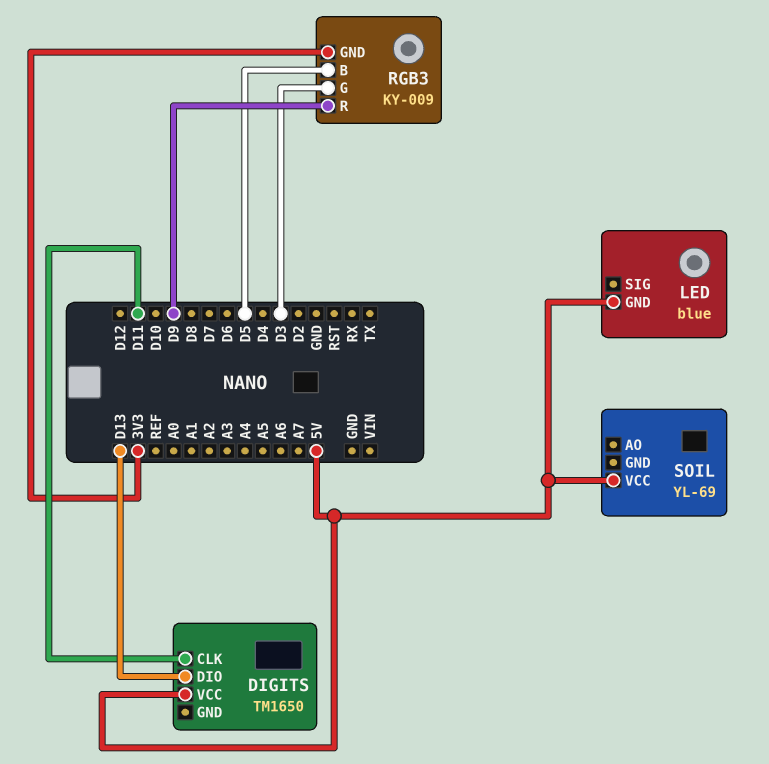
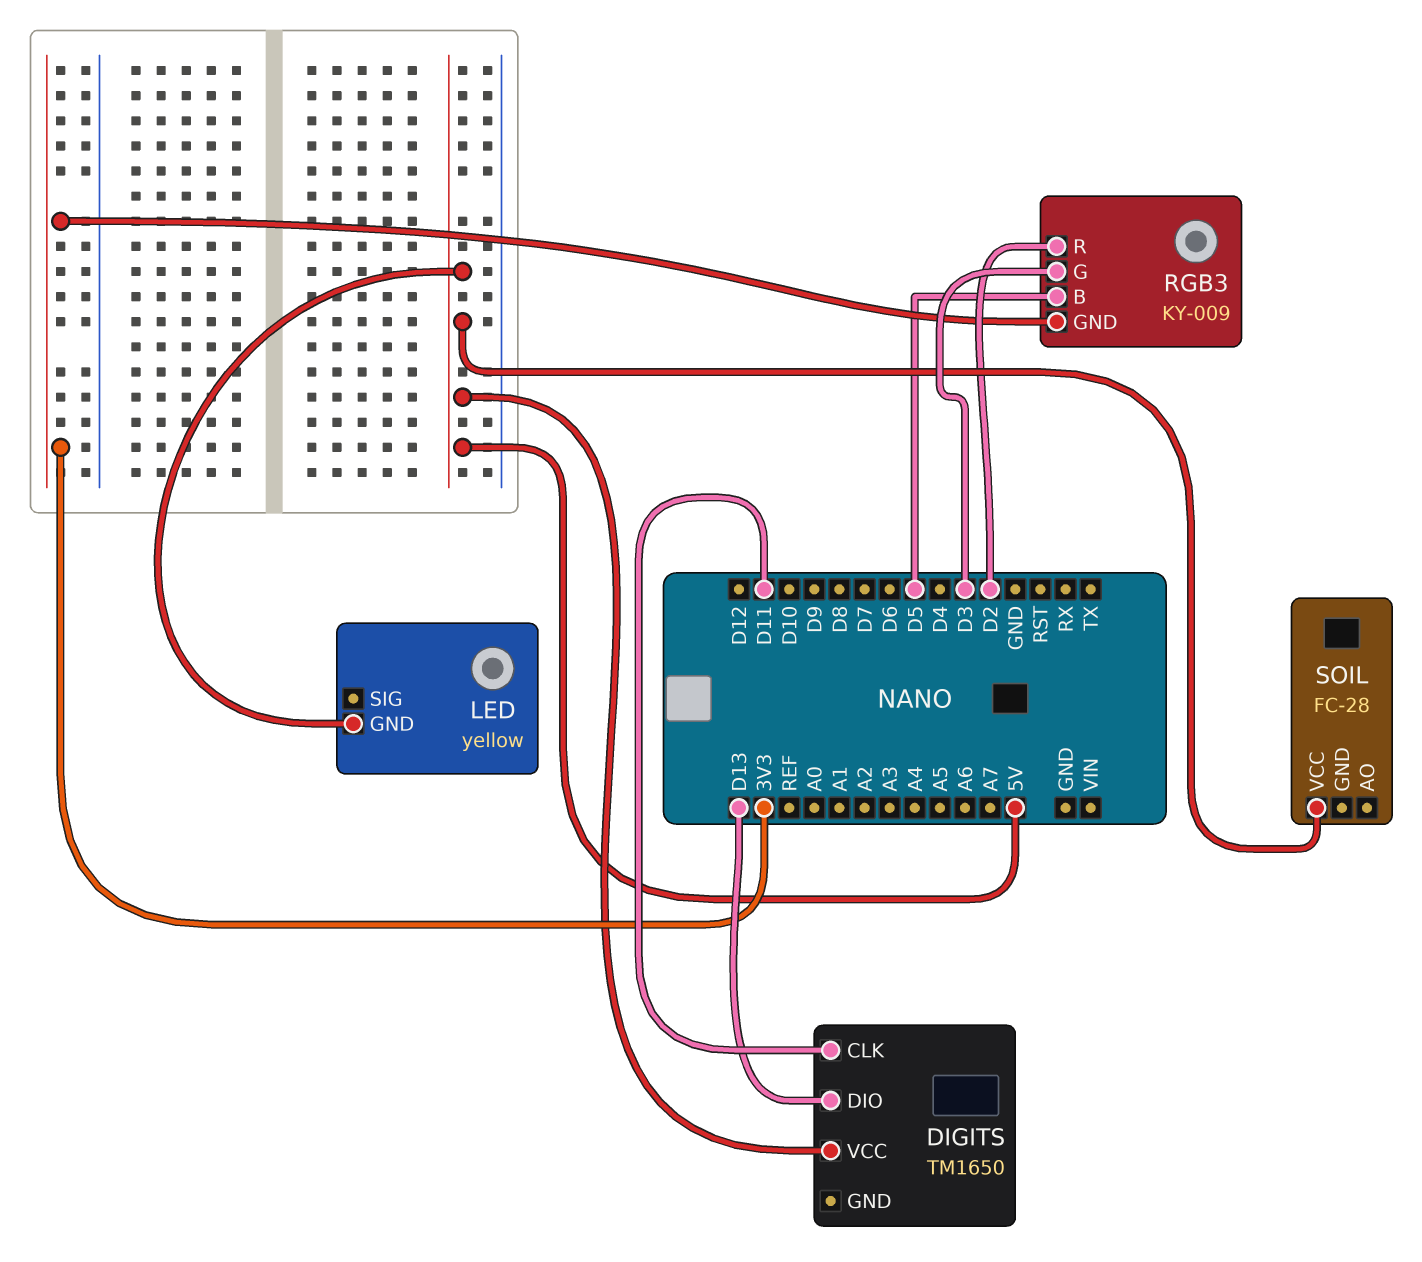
LED: blue -> yellow
RGB3 pin R: D9 -> D2
SOIL: YL-69 -> FC-28

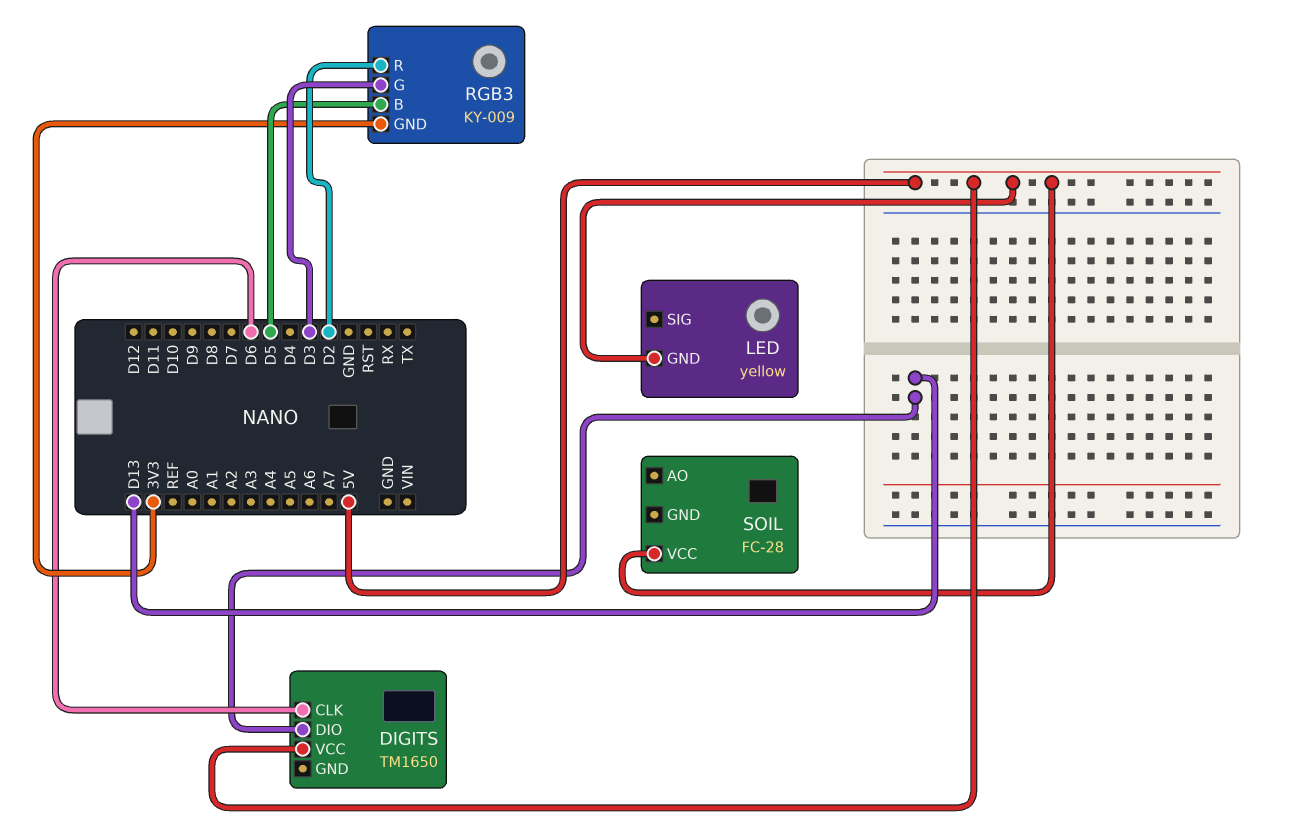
DIGITS pin CLK: D11 -> D6

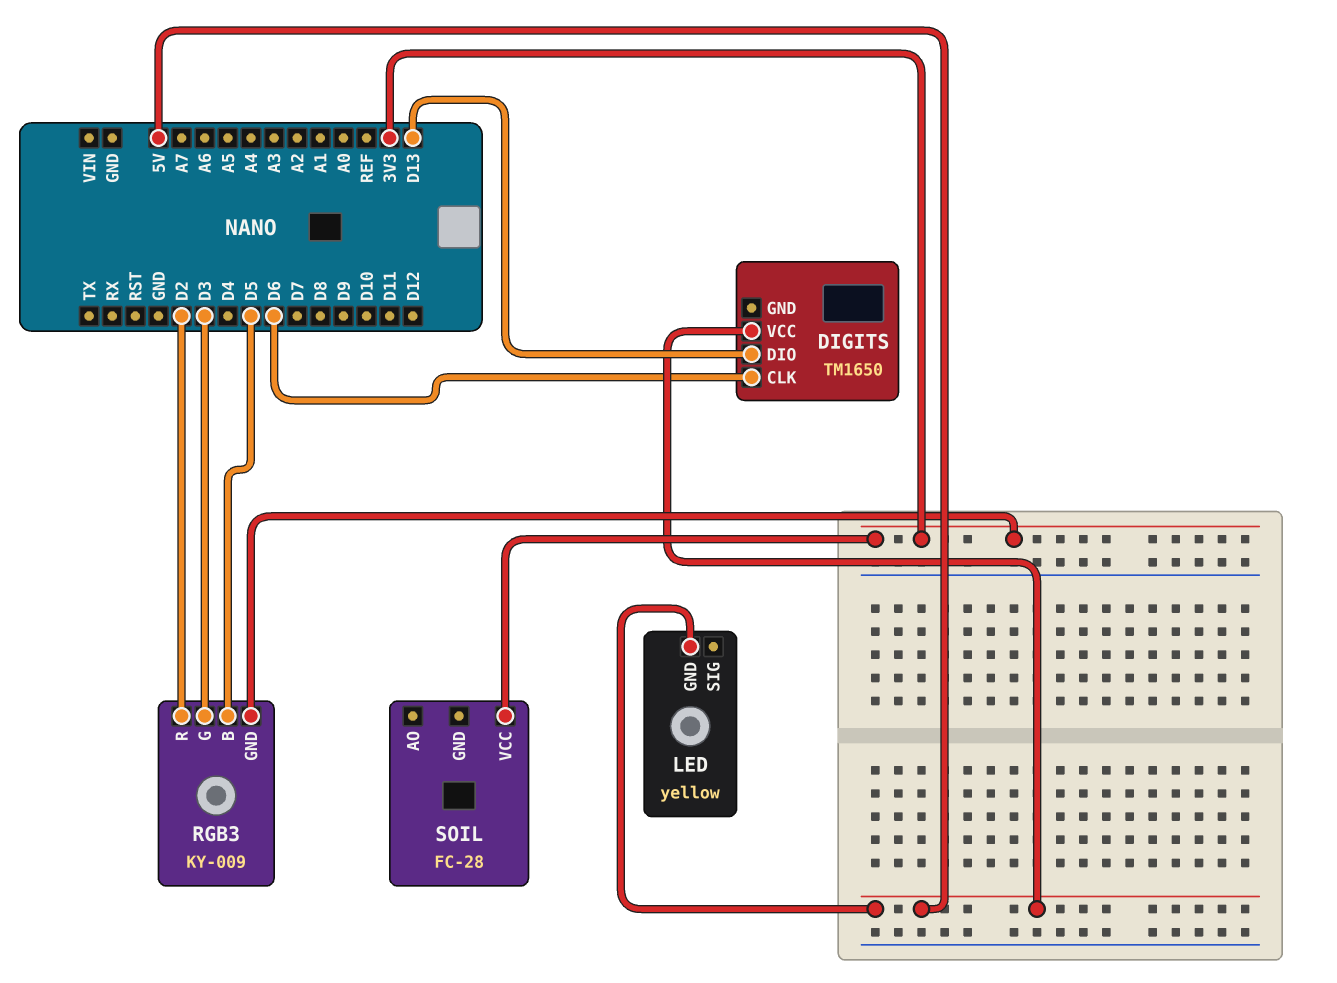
SOIL pin VCC: 5V -> 3V3

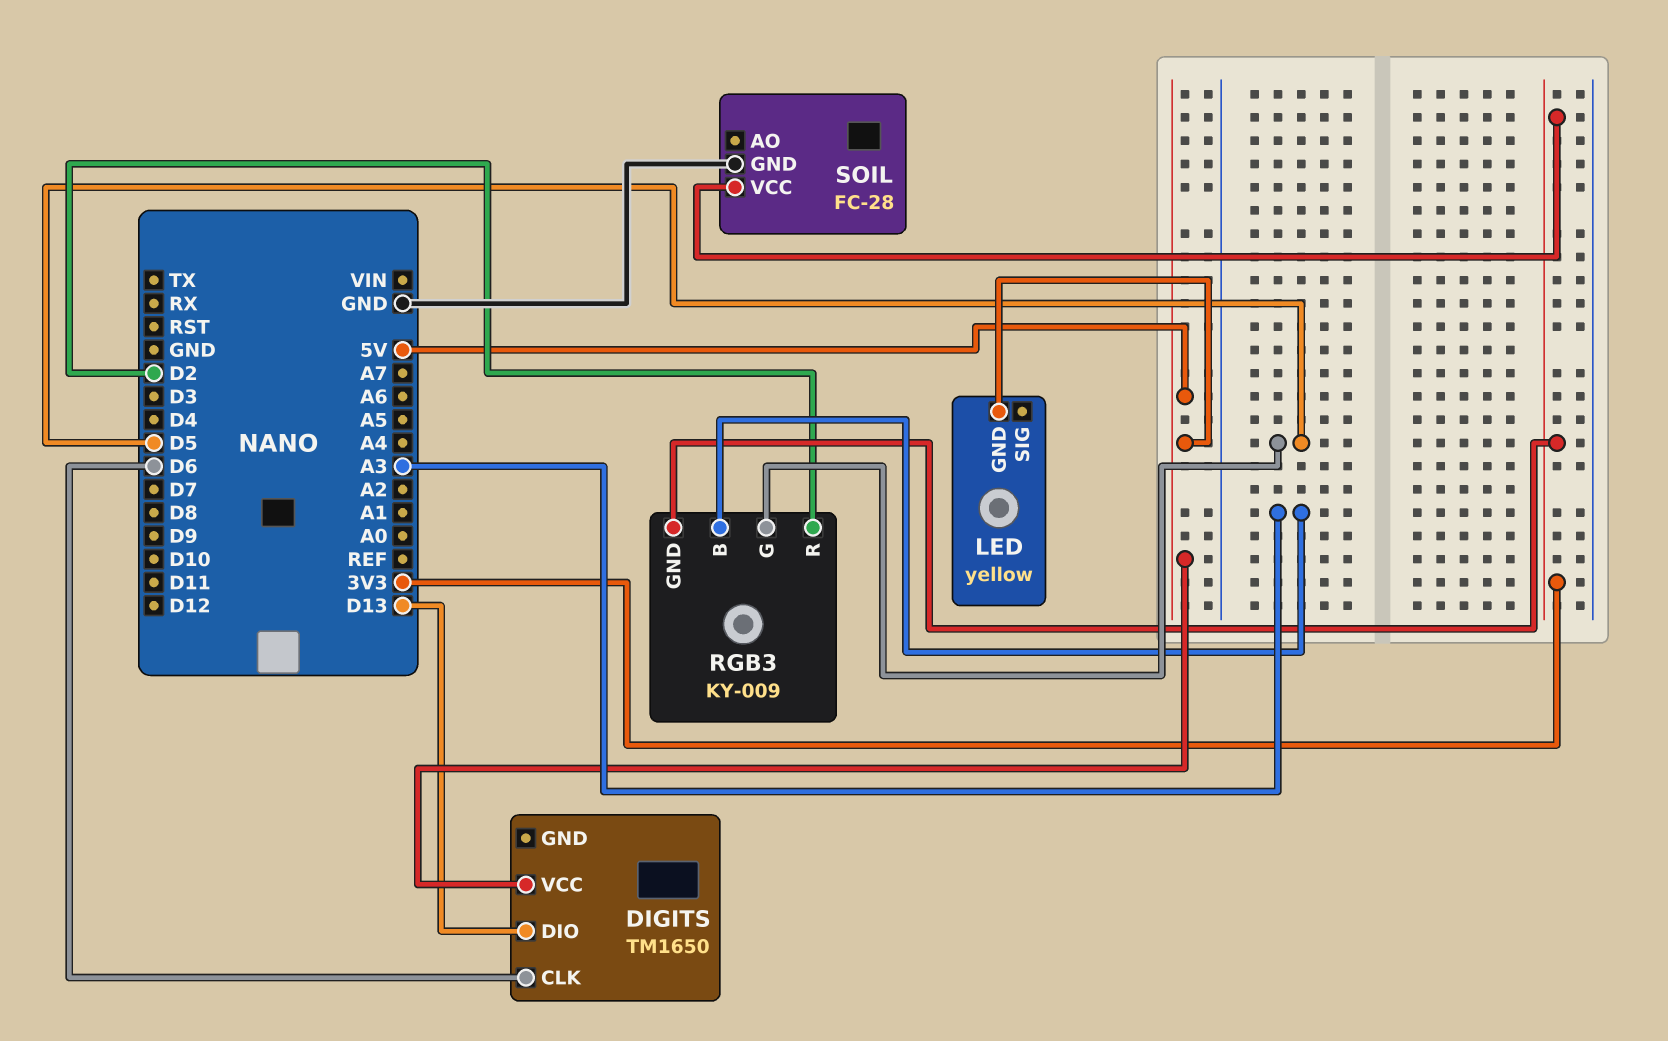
RGB3 pin B: D5 -> A3
RGB3 pin G: D3 -> D5
SOIL pin GND: none -> GND

